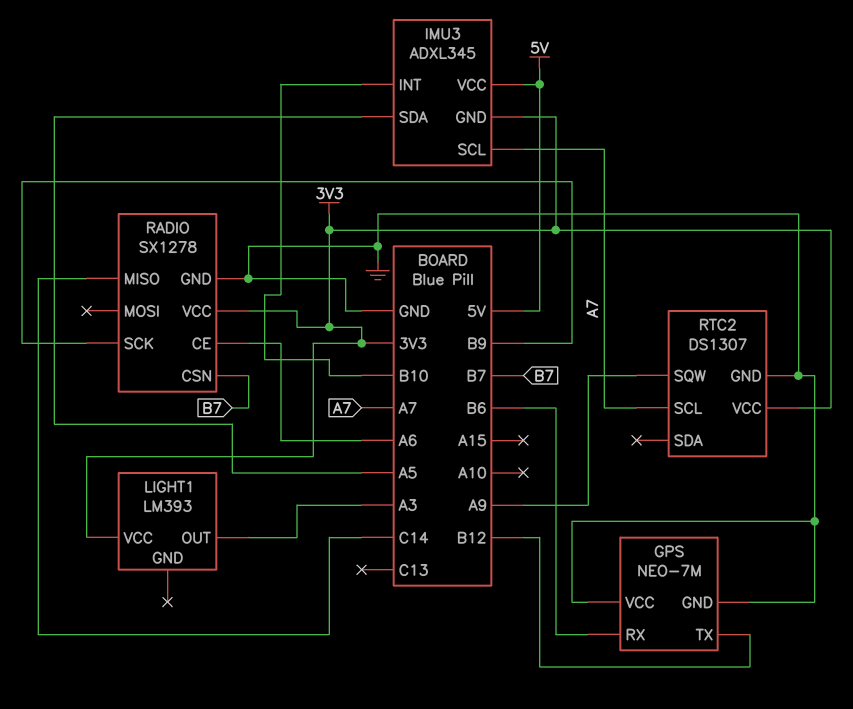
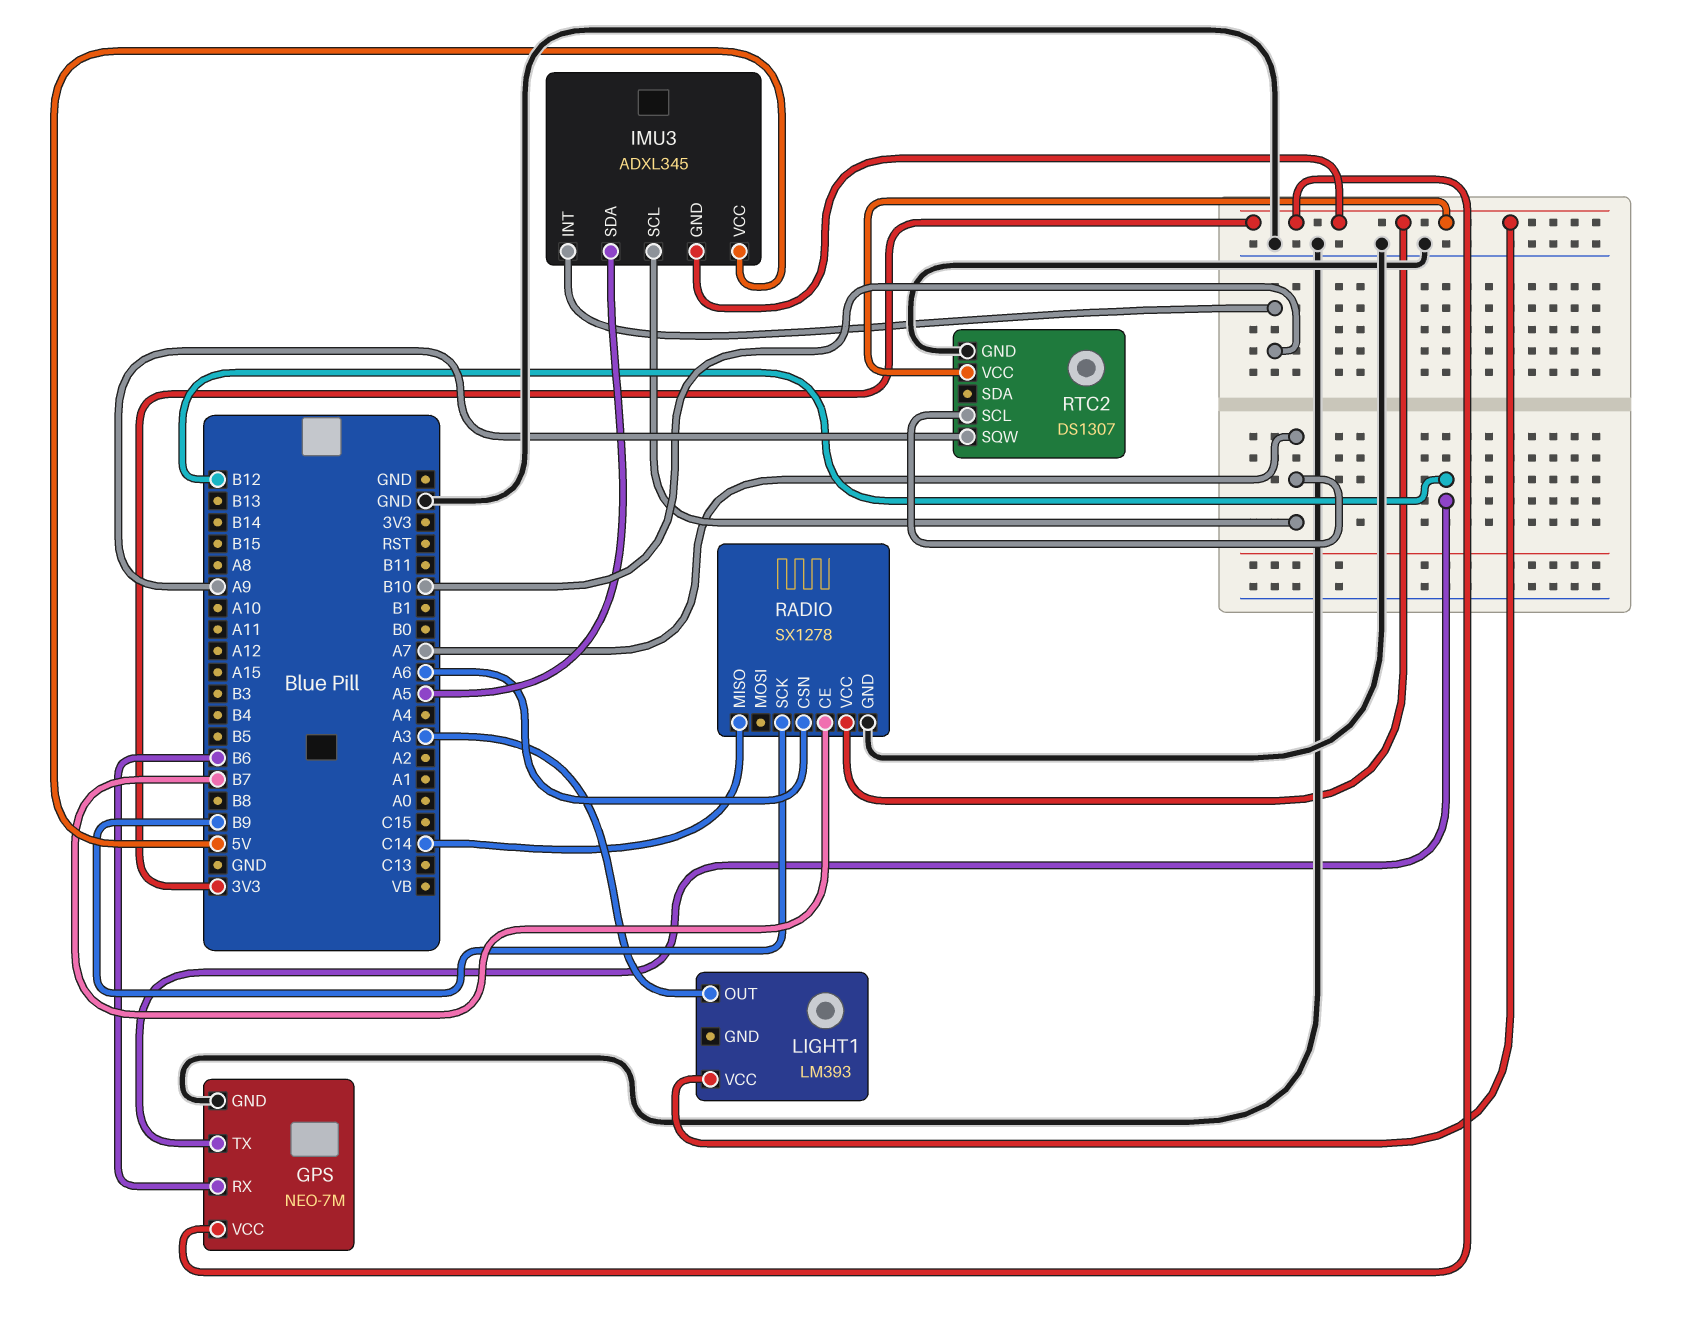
GPS pin VCC: GND -> 3V3
RADIO pin CE: A6 -> B7
RADIO pin CSN: B7 -> A6

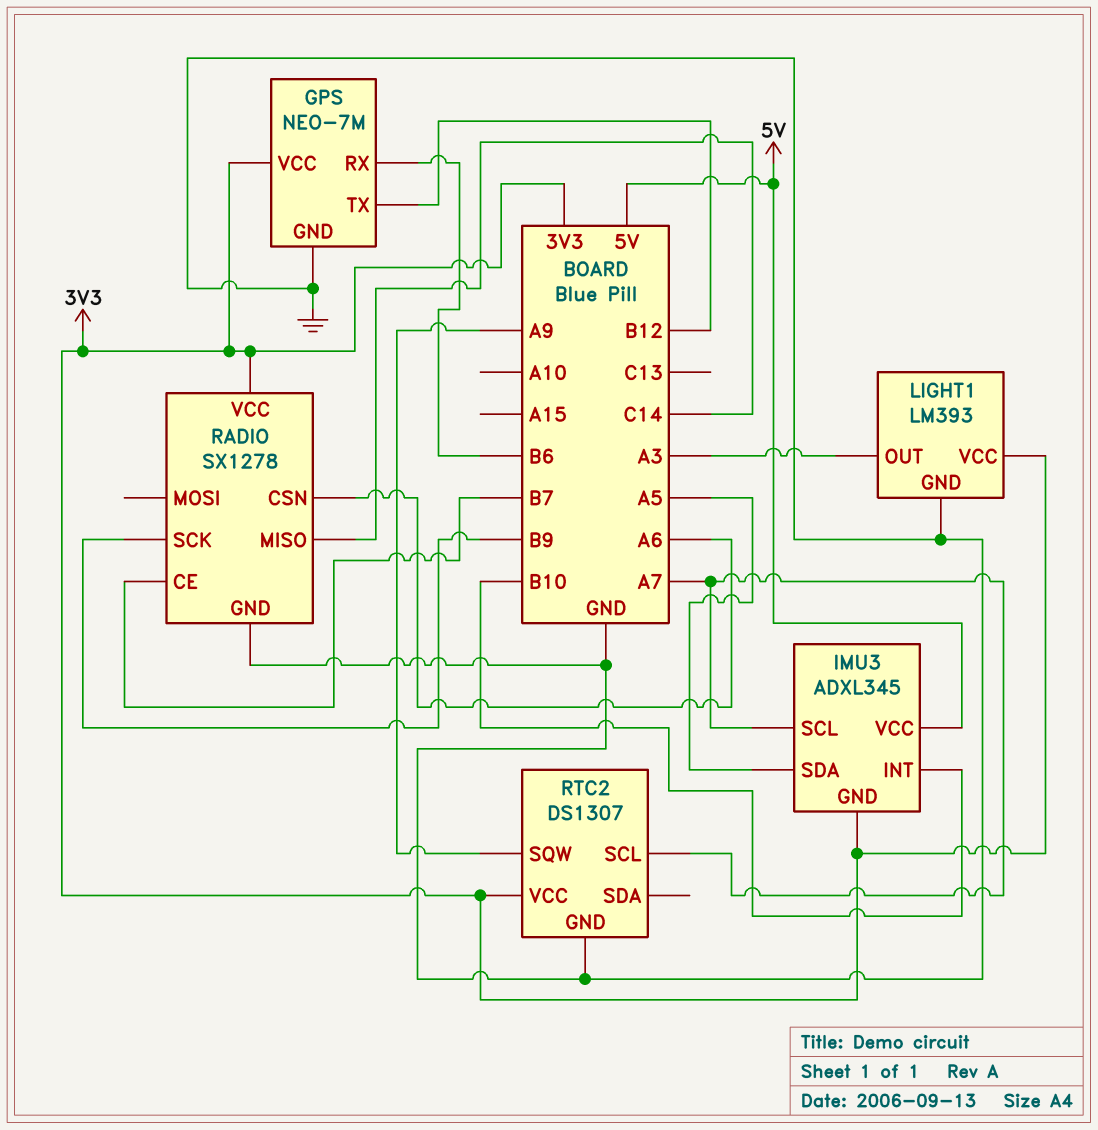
LIGHT1 pin GND: none -> GND

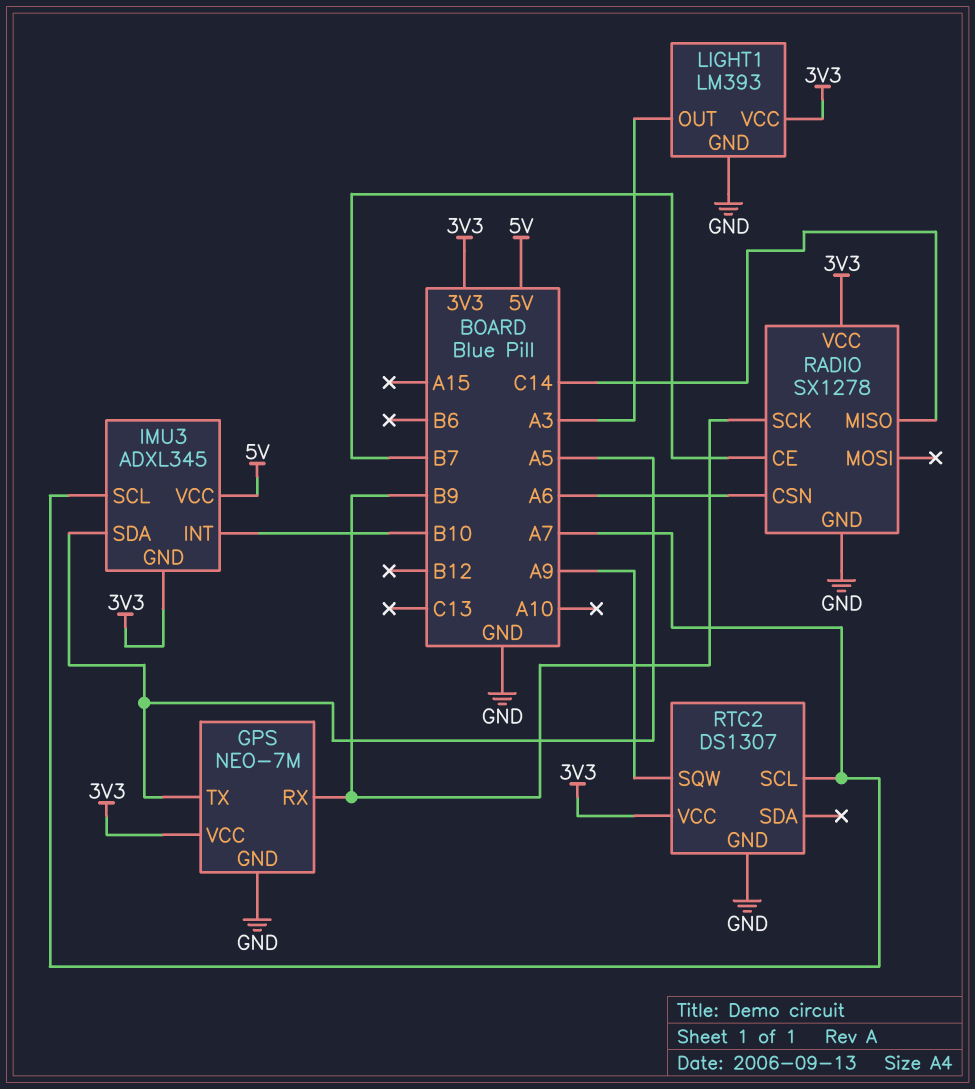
GPS pin RX: B6 -> B9
GPS pin TX: B12 -> A5

